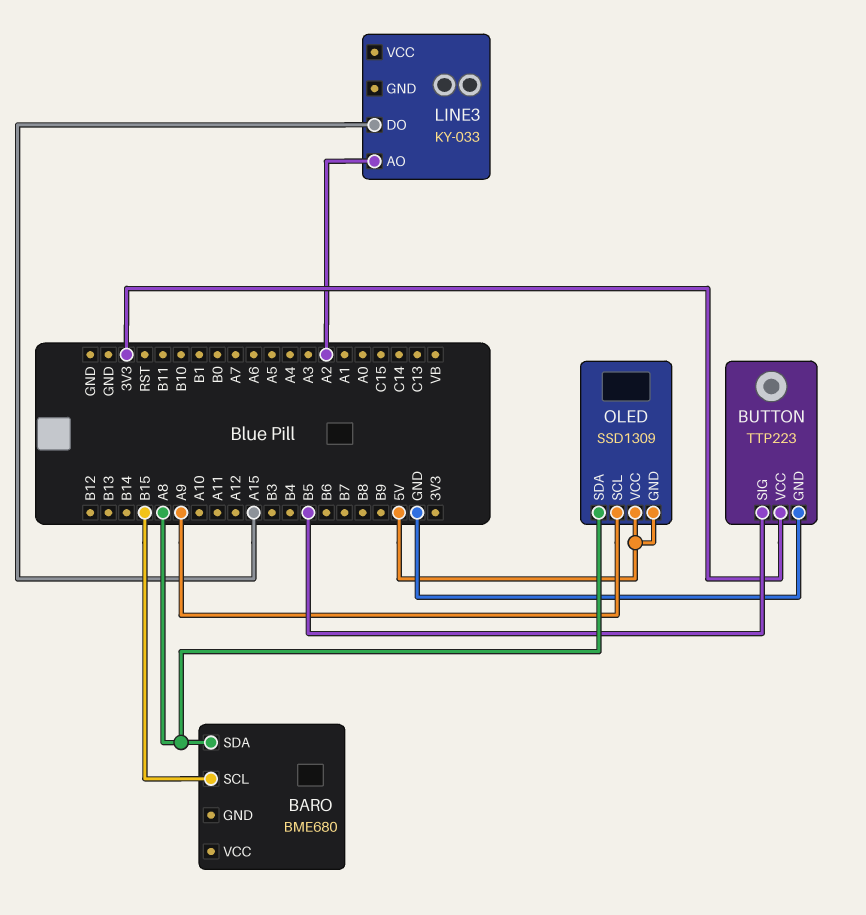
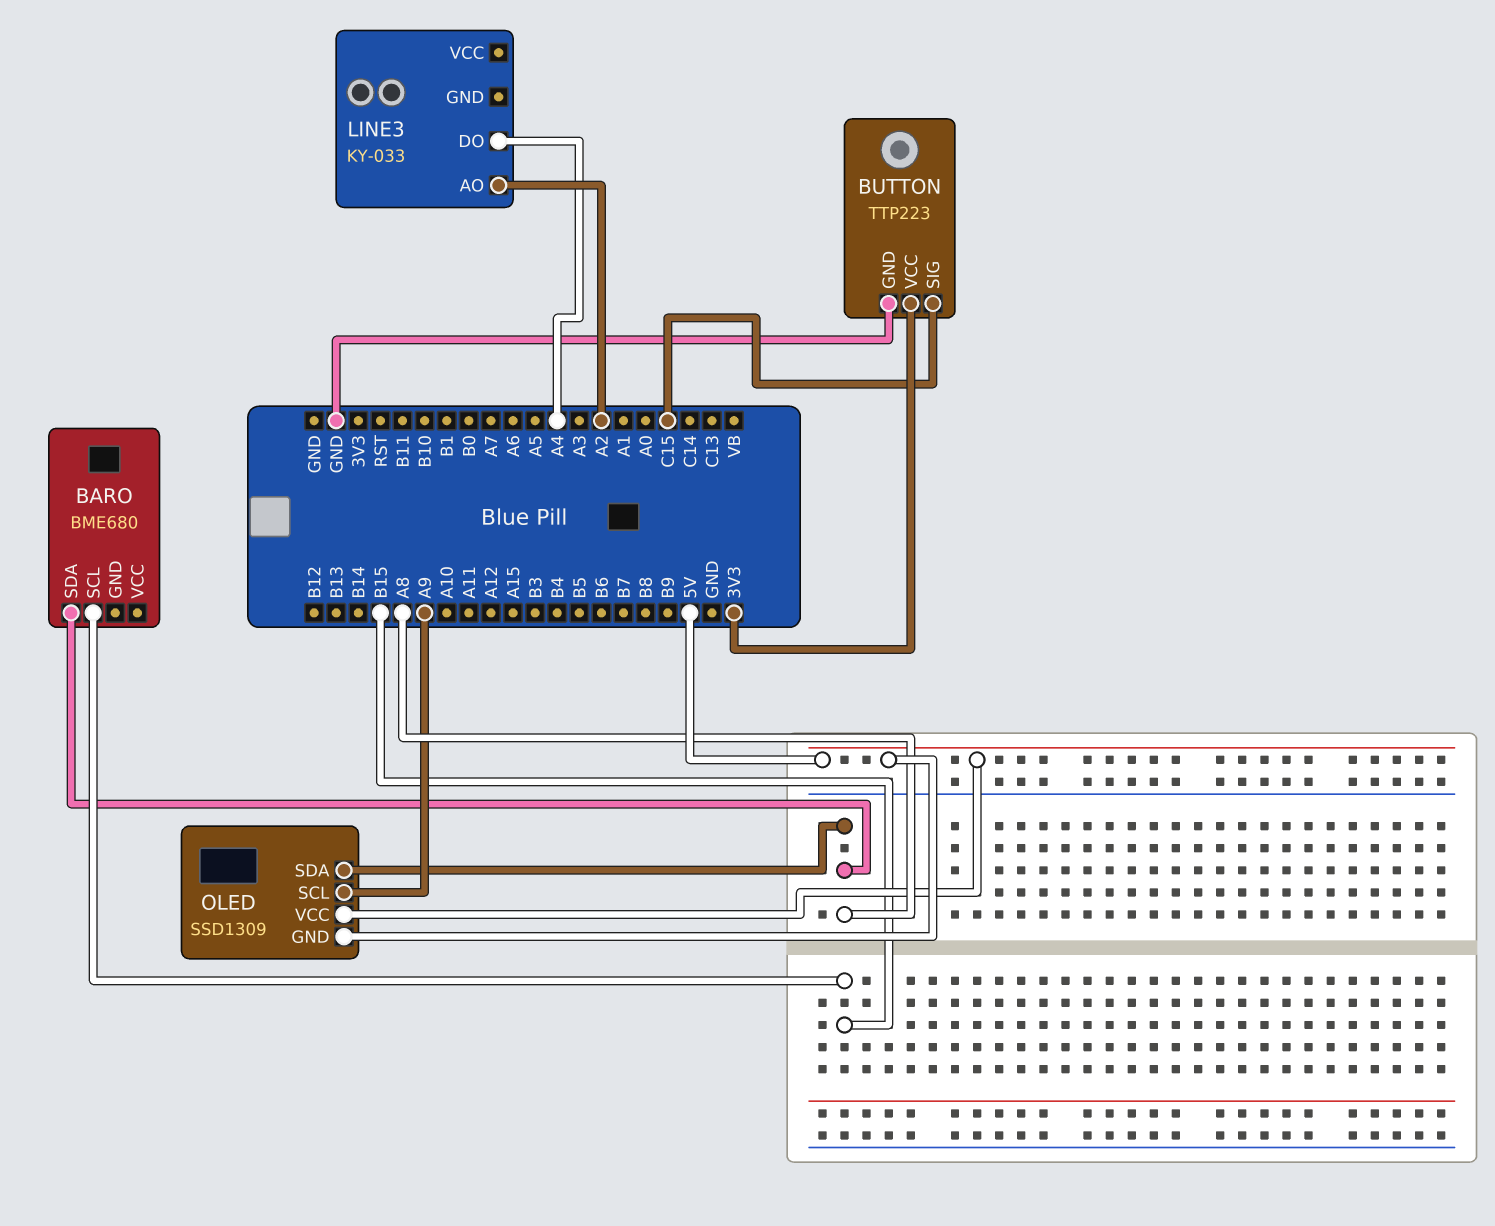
BUTTON pin SIG: B5 -> C15
LINE3 pin DO: A15 -> A4

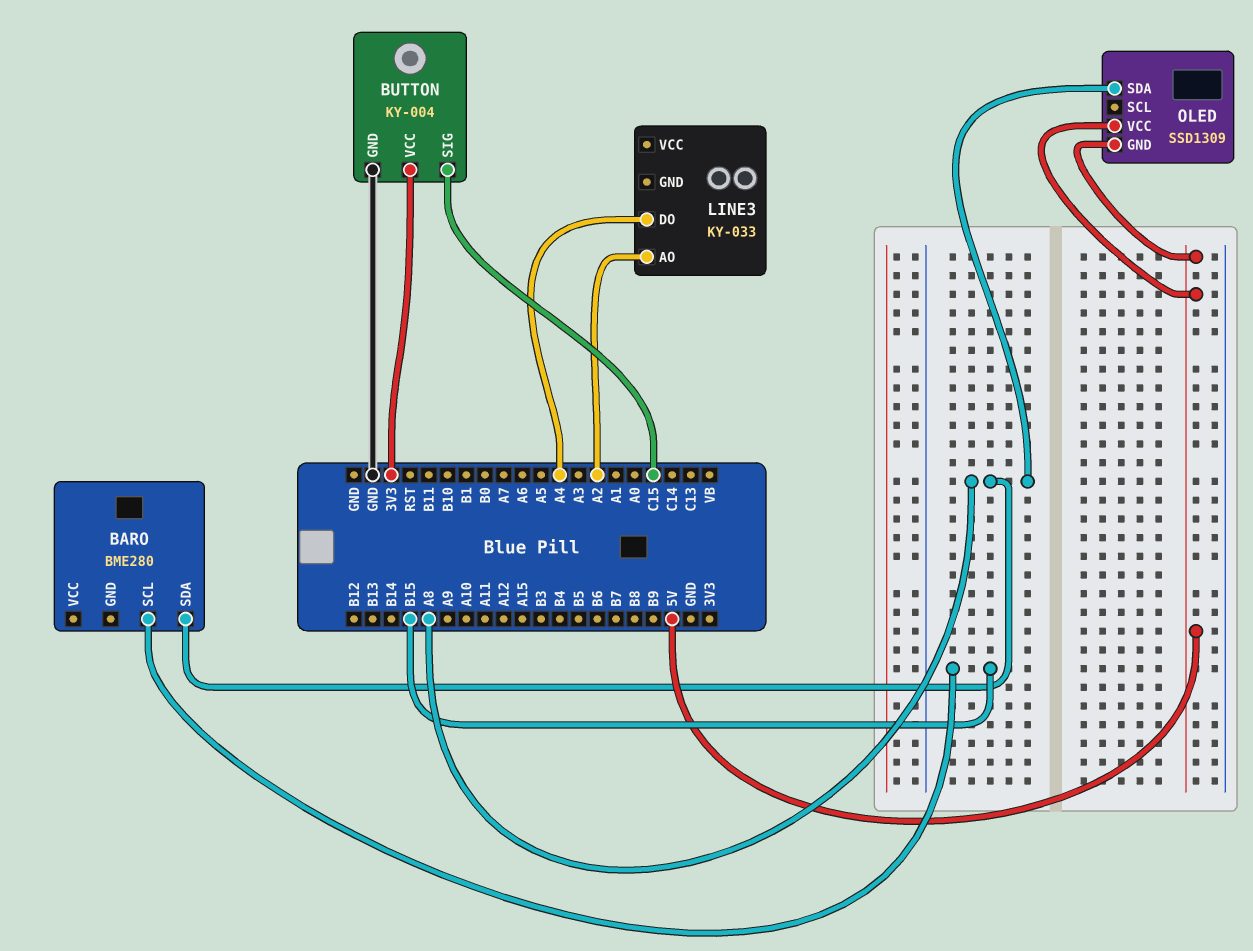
BARO: BME680 -> BME280
BUTTON: TTP223 -> KY-004
OLED pin SCL: A9 -> none

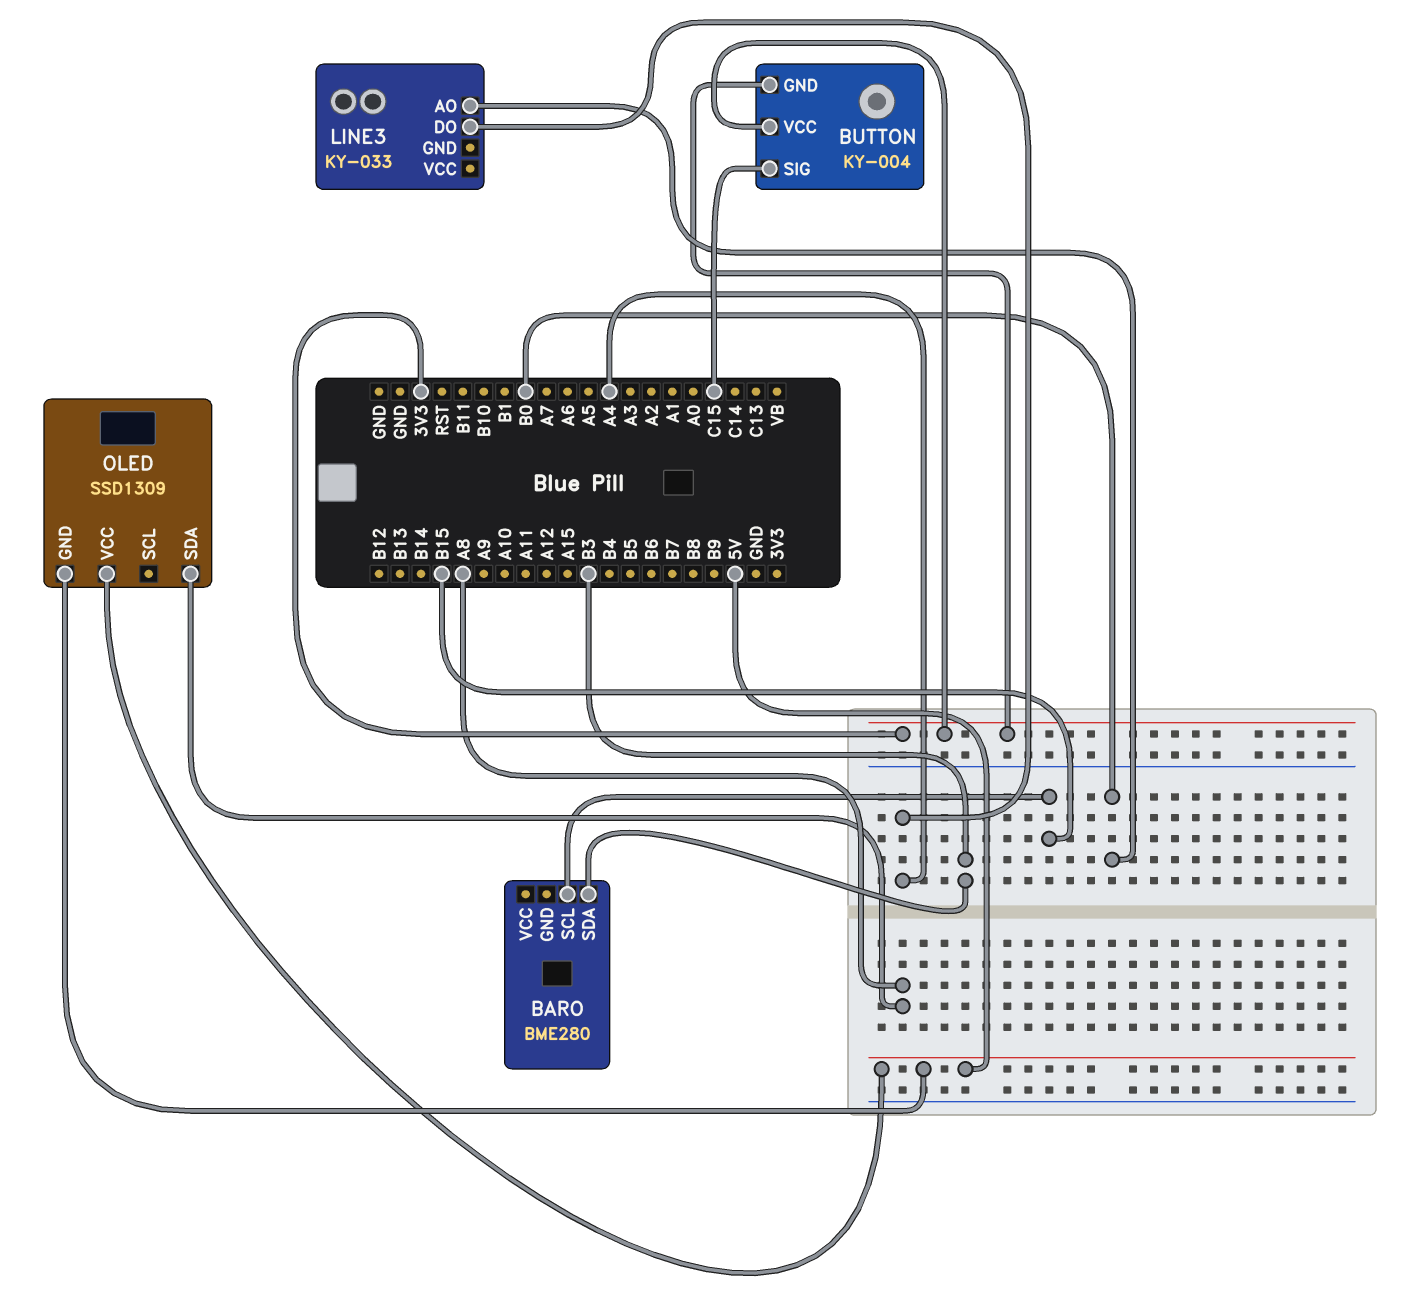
BARO pin SDA: A8 -> B3
BUTTON pin GND: GND -> 3V3
LINE3 pin AO: A2 -> B0

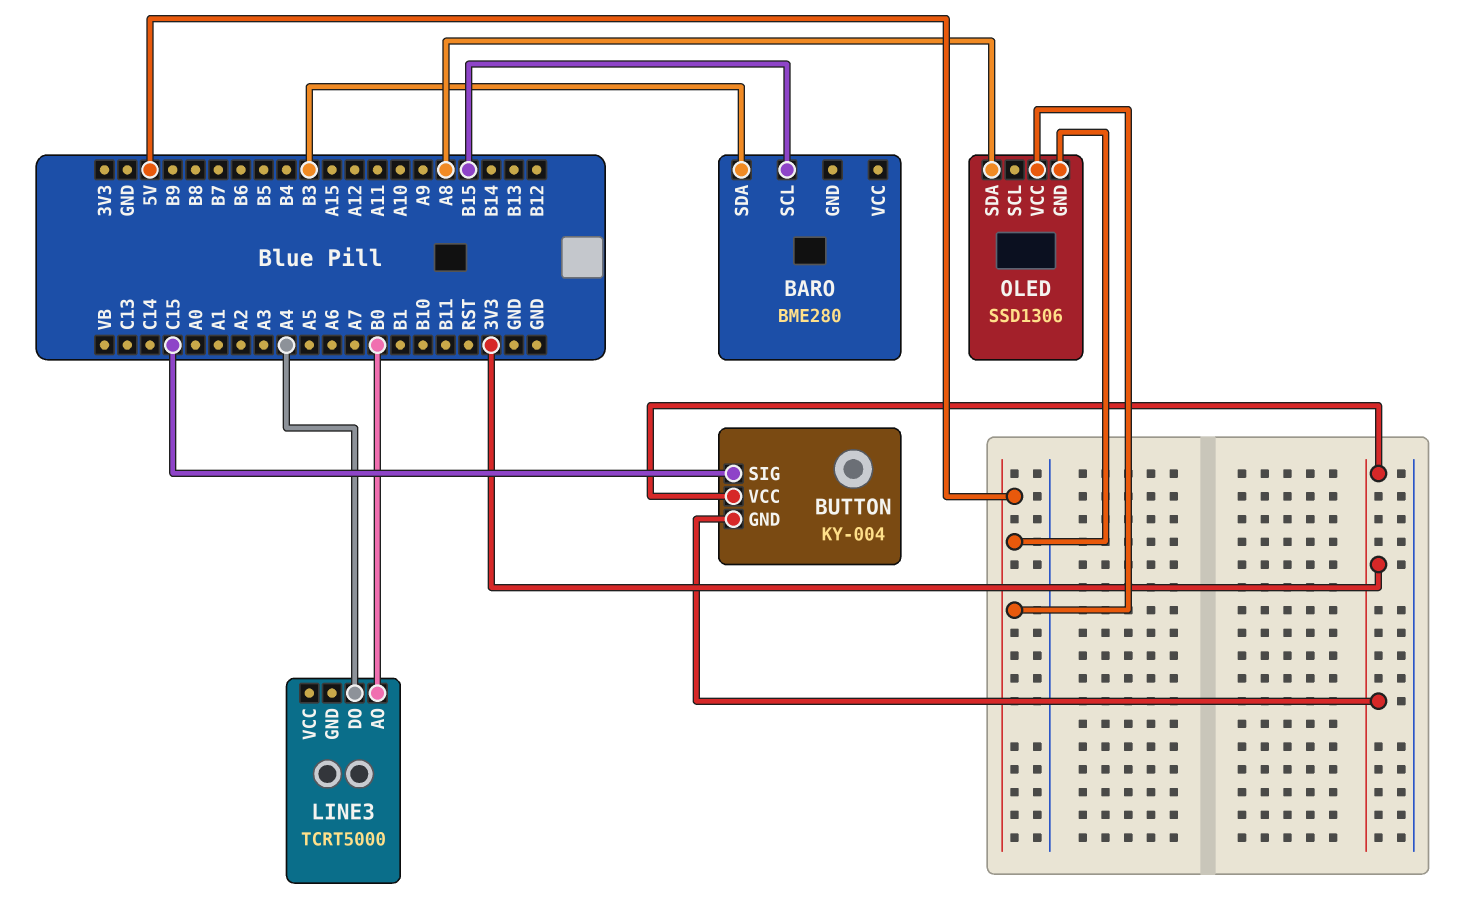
LINE3: KY-033 -> TCRT5000
OLED: SSD1309 -> SSD1306

